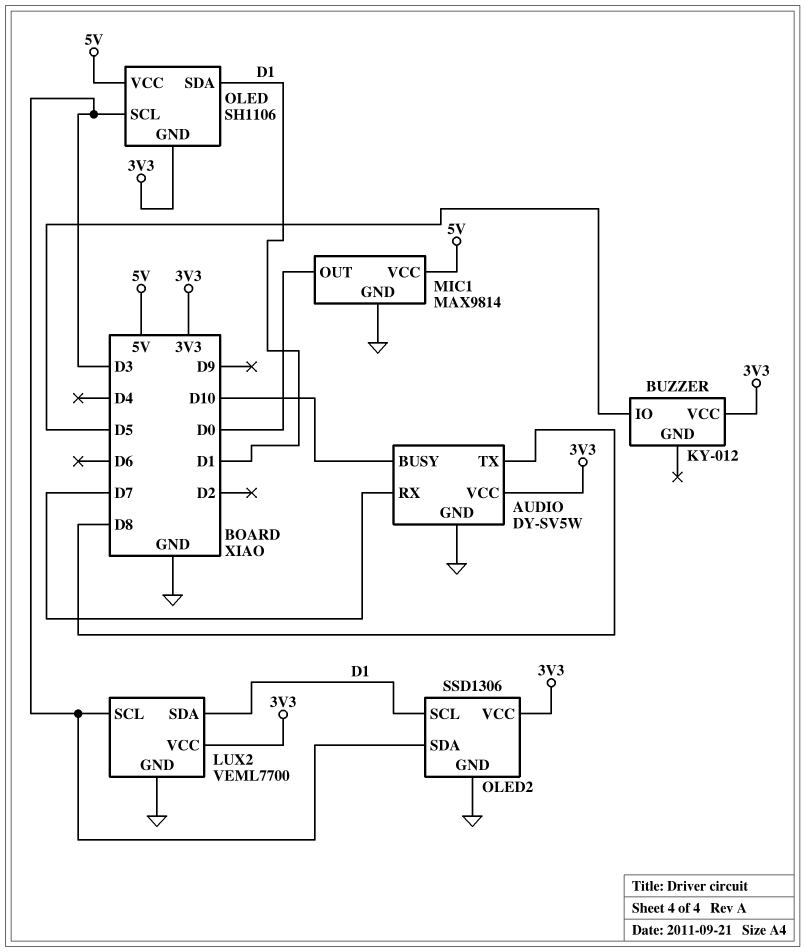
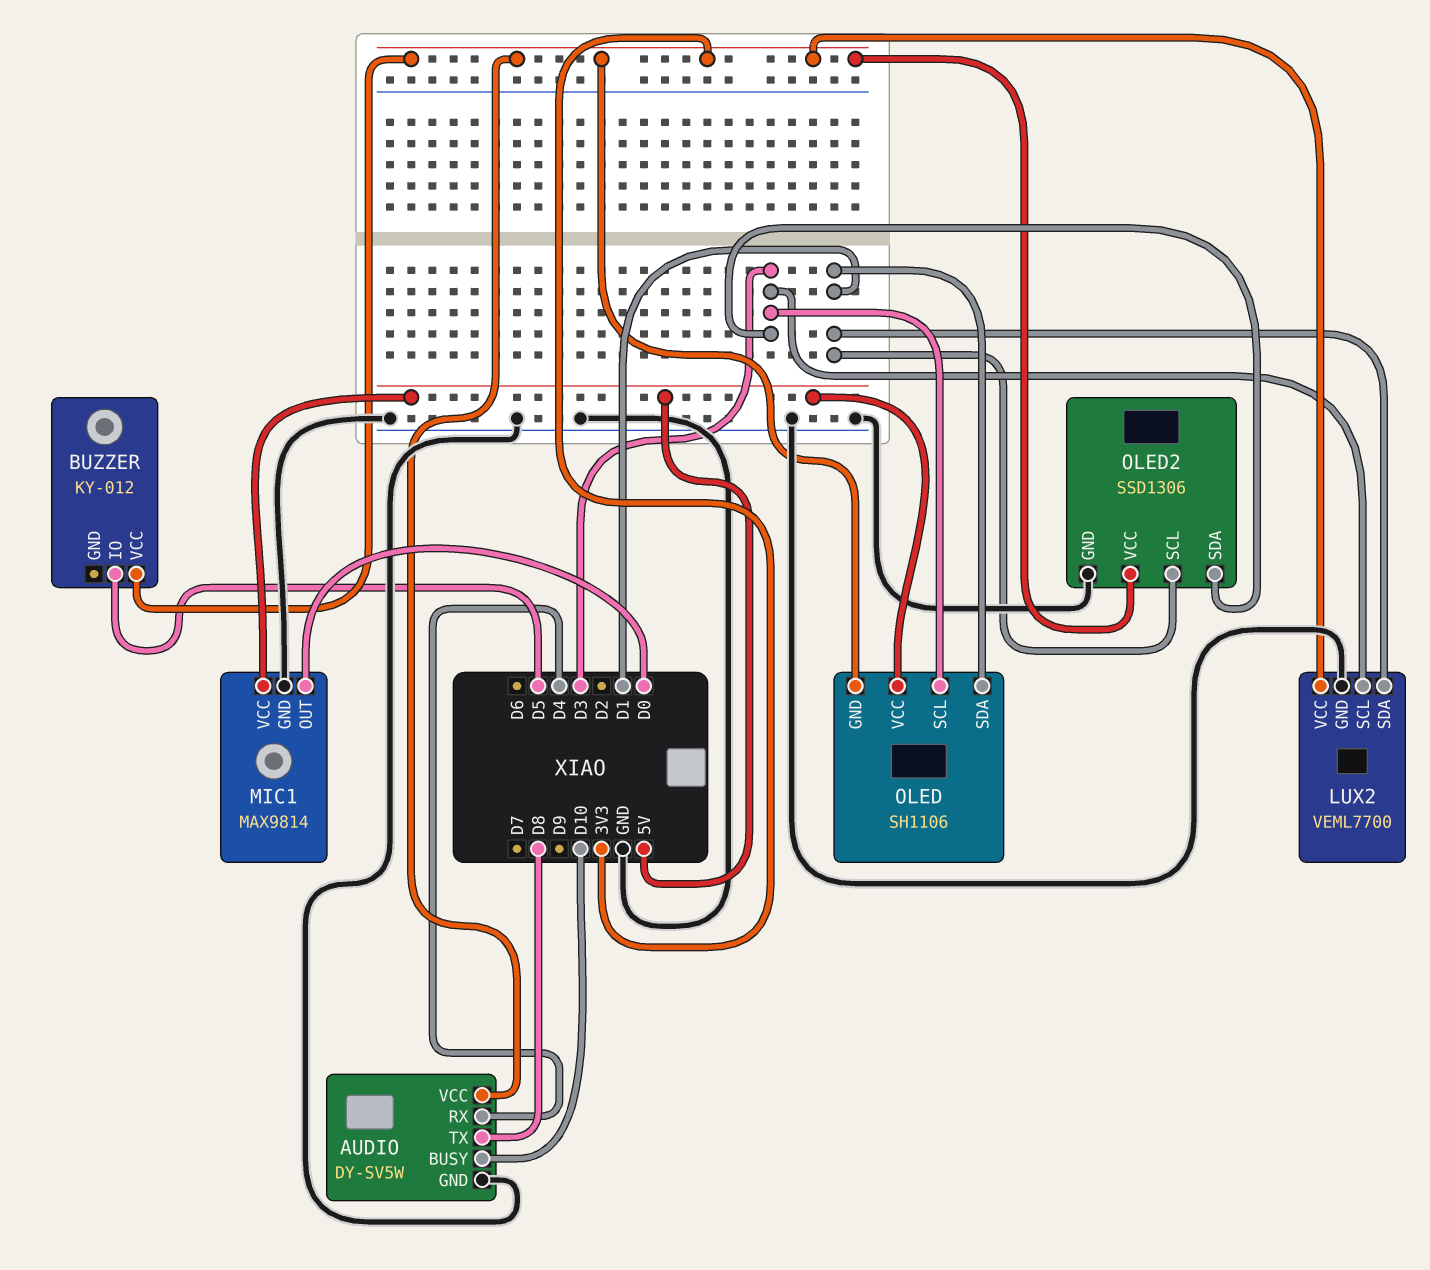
AUDIO pin RX: D7 -> D4

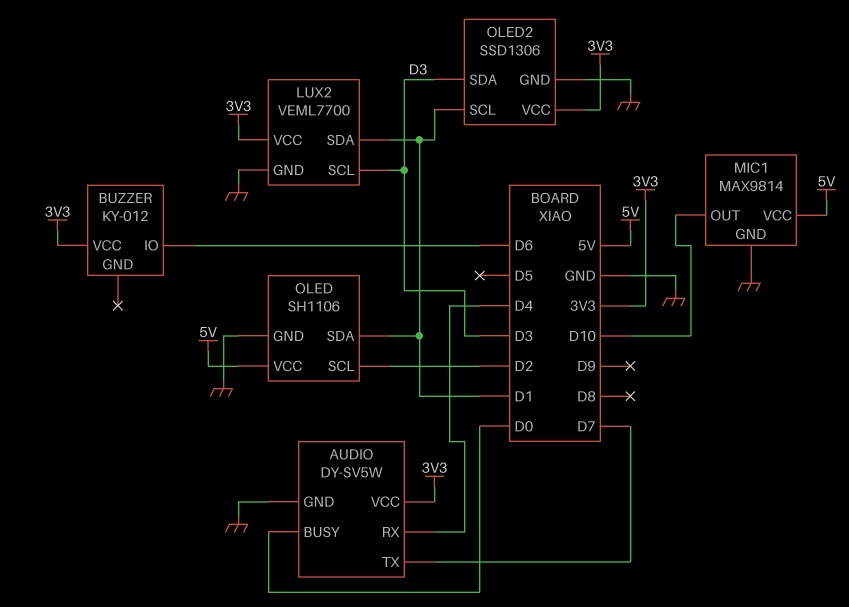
AUDIO pin BUSY: D10 -> D0
AUDIO pin TX: D8 -> D7
BUZZER pin IO: D5 -> D6
MIC1 pin OUT: D0 -> D10
OLED pin GND: 3V3 -> GND
OLED pin SCL: D3 -> D2

